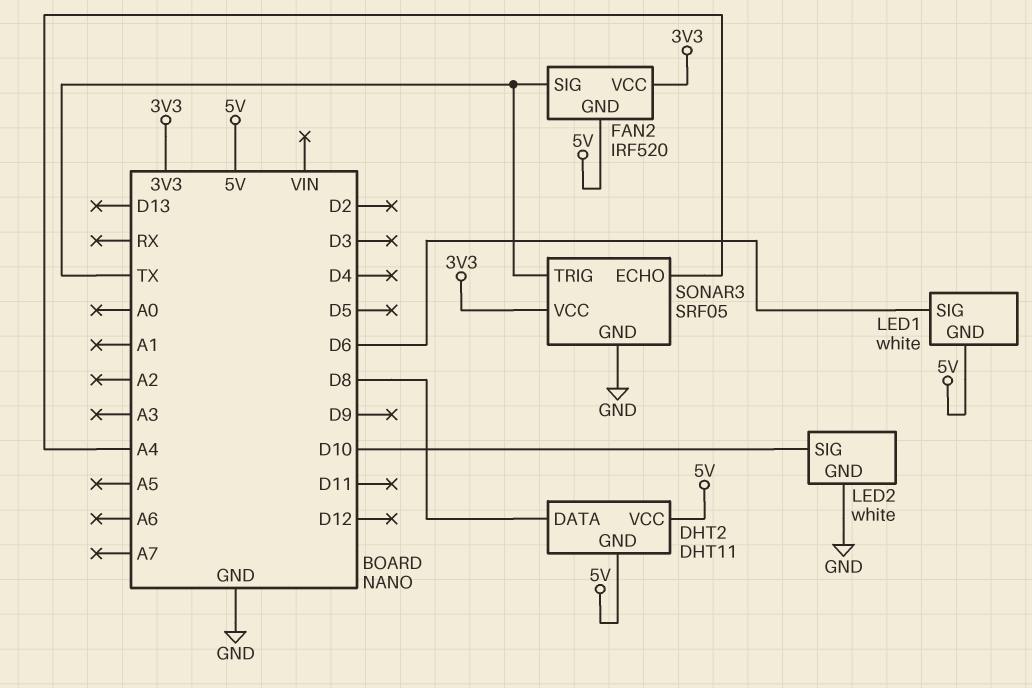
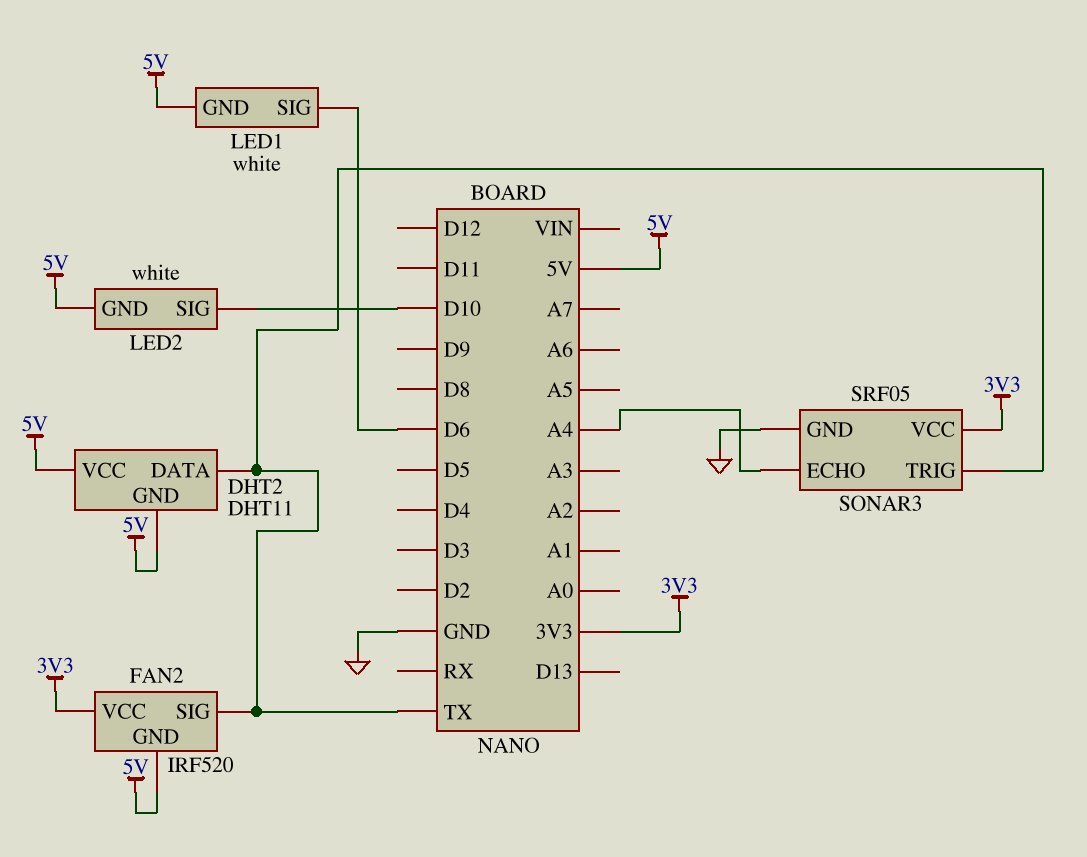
DHT2 pin DATA: D8 -> TX
LED2 pin GND: GND -> 5V

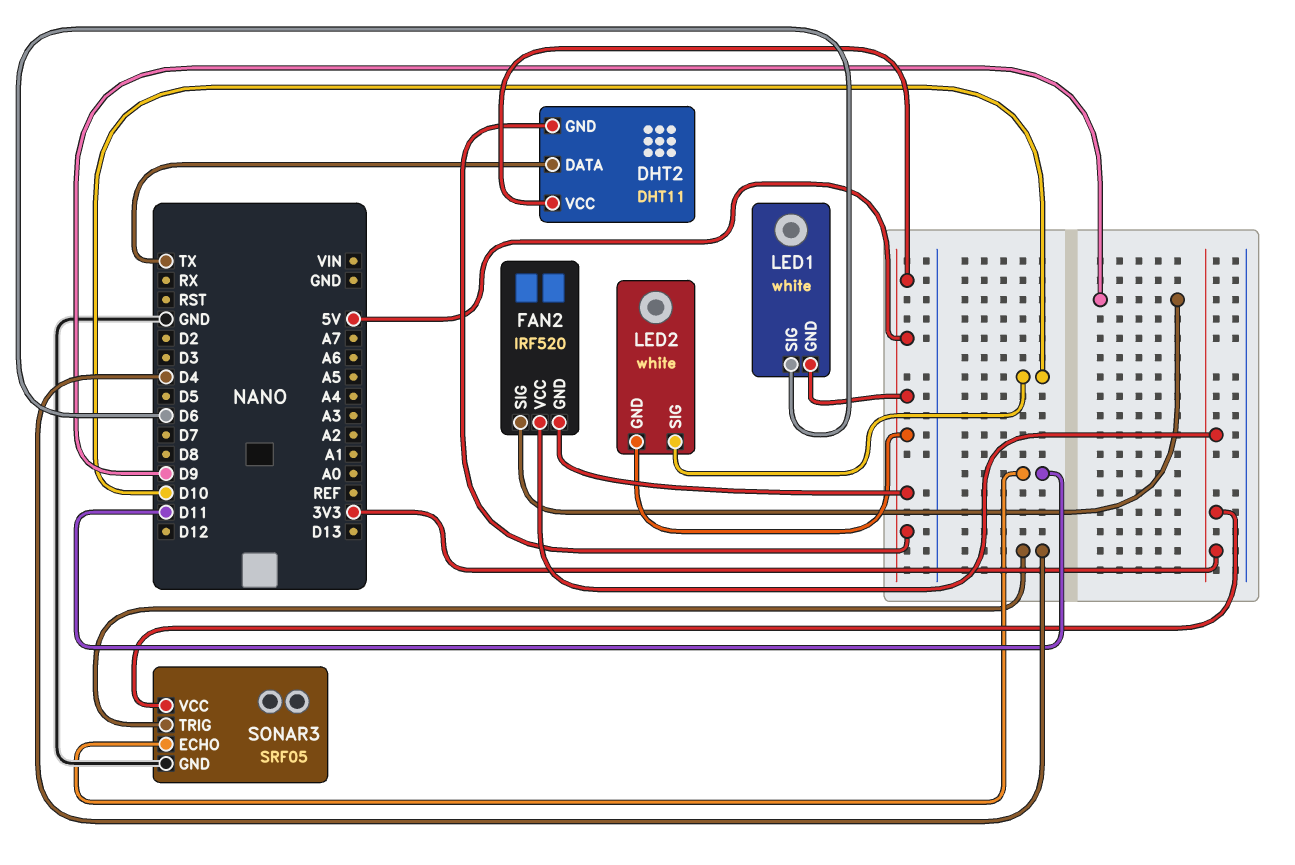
FAN2 pin SIG: TX -> D9
SONAR3 pin ECHO: A4 -> D11
SONAR3 pin TRIG: TX -> D4

